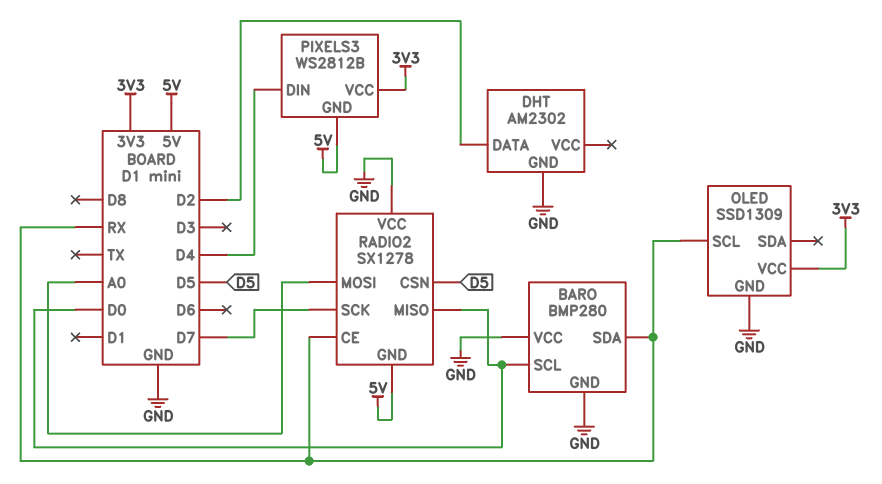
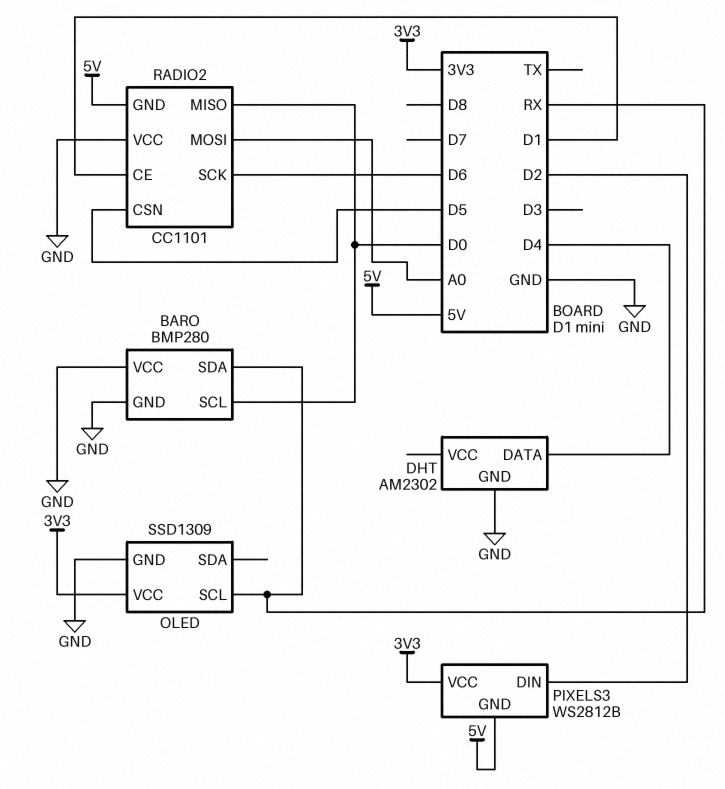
DHT pin DATA: D2 -> D4
PIXELS3 pin DIN: D4 -> D2
RADIO2: SX1278 -> CC1101
RADIO2 pin CE: RX -> D1
RADIO2 pin SCK: D7 -> D6

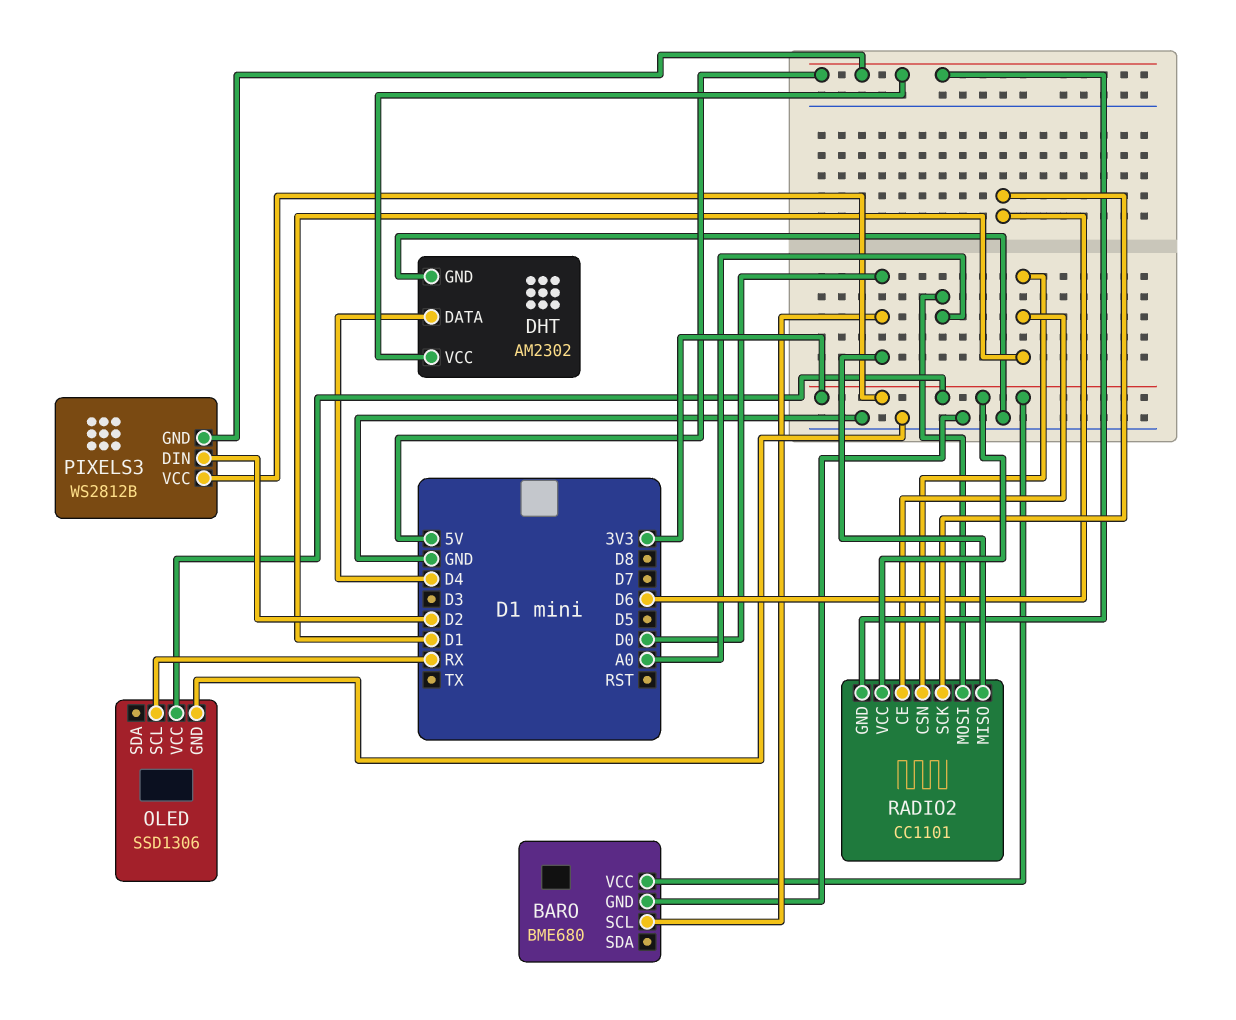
BARO: BMP280 -> BME680
BARO pin SDA: RX -> none
BARO pin VCC: GND -> 3V3
DHT pin VCC: none -> 5V
OLED: SSD1309 -> SSD1306
RADIO2 pin CSN: D5 -> D1
RADIO2 pin VCC: GND -> 3V3

